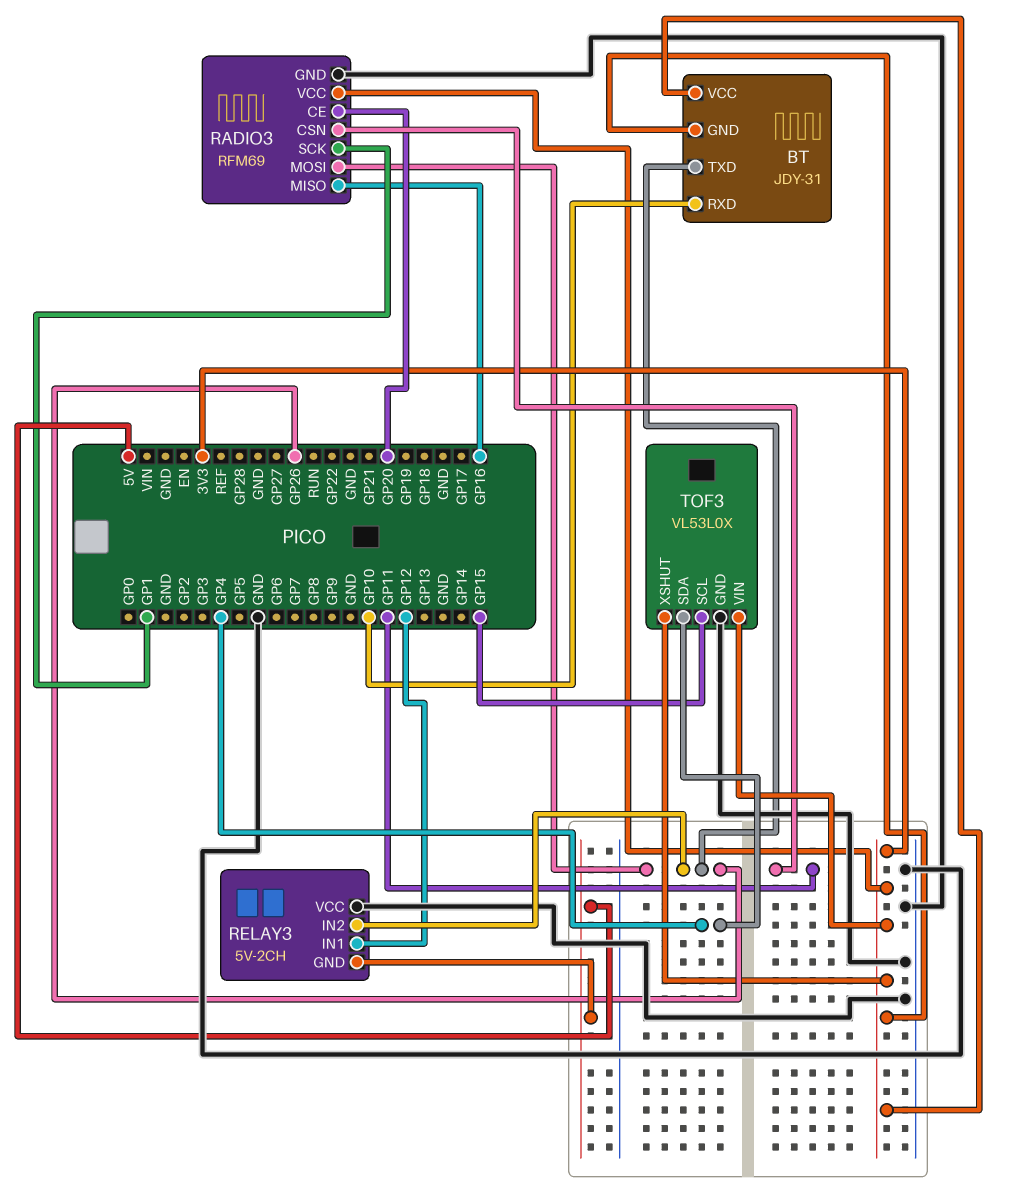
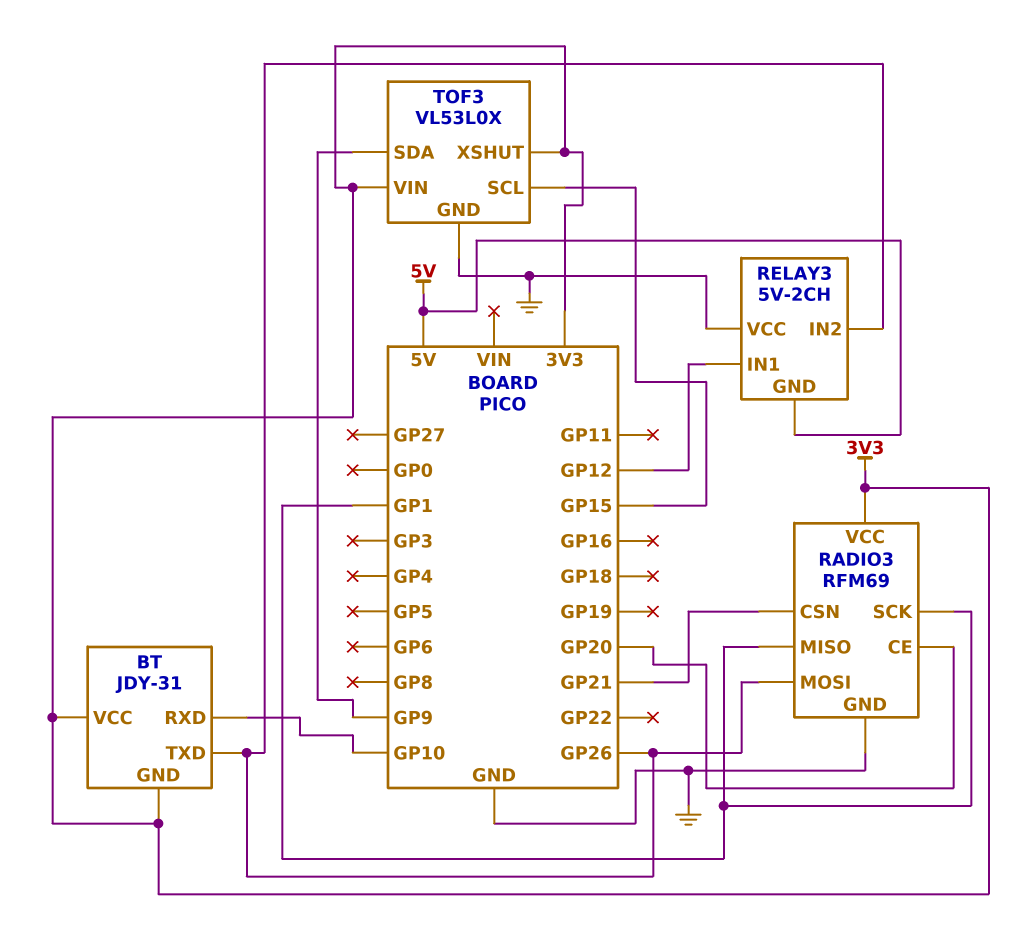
RADIO3 pin CSN: GP11 -> GP21
RADIO3 pin MISO: GP16 -> GP1
TOF3 pin SDA: GP4 -> GP9

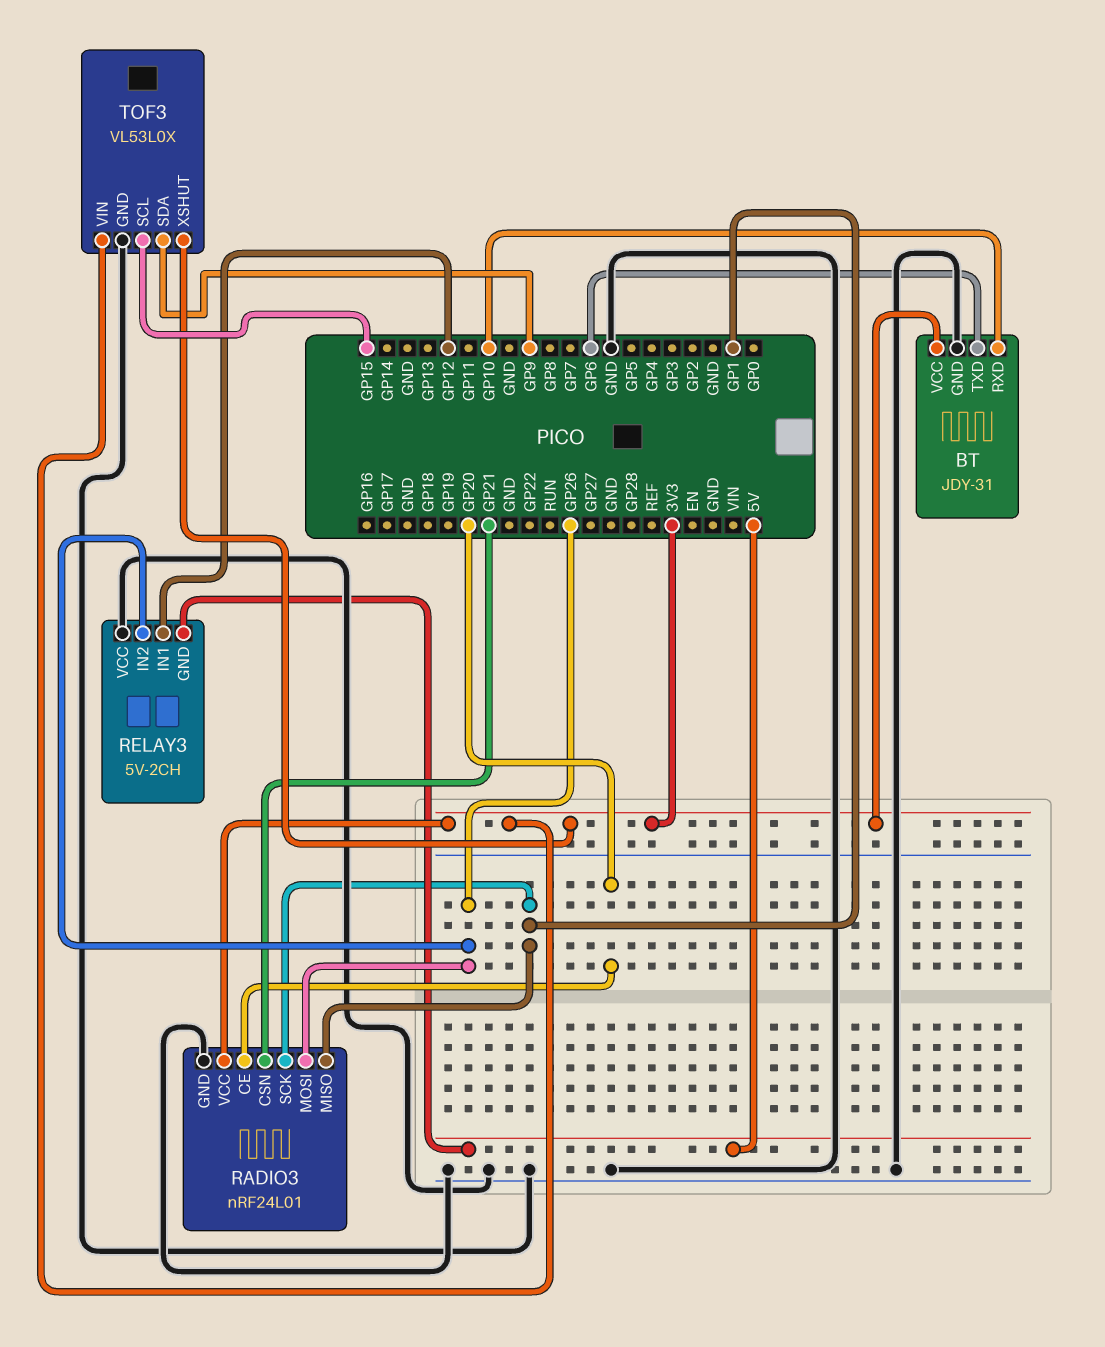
BT pin GND: 3V3 -> GND
BT pin TXD: GP26 -> GP6
RADIO3: RFM69 -> nRF24L01

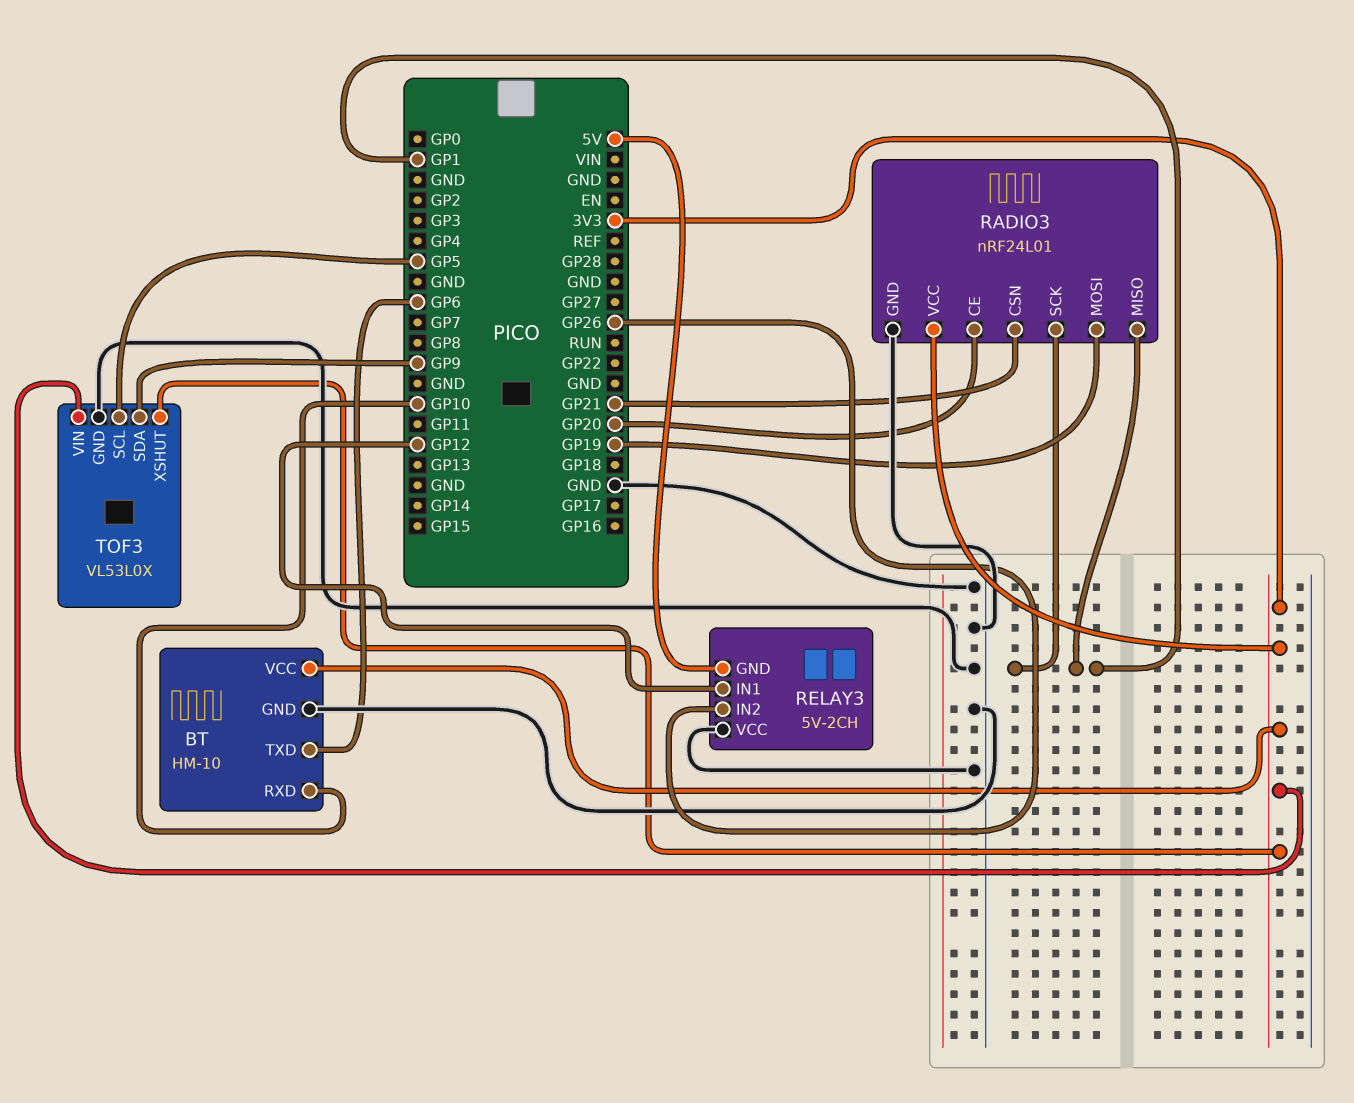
BT: JDY-31 -> HM-10
RADIO3 pin MOSI: GP26 -> GP19
TOF3 pin SCL: GP15 -> GP5

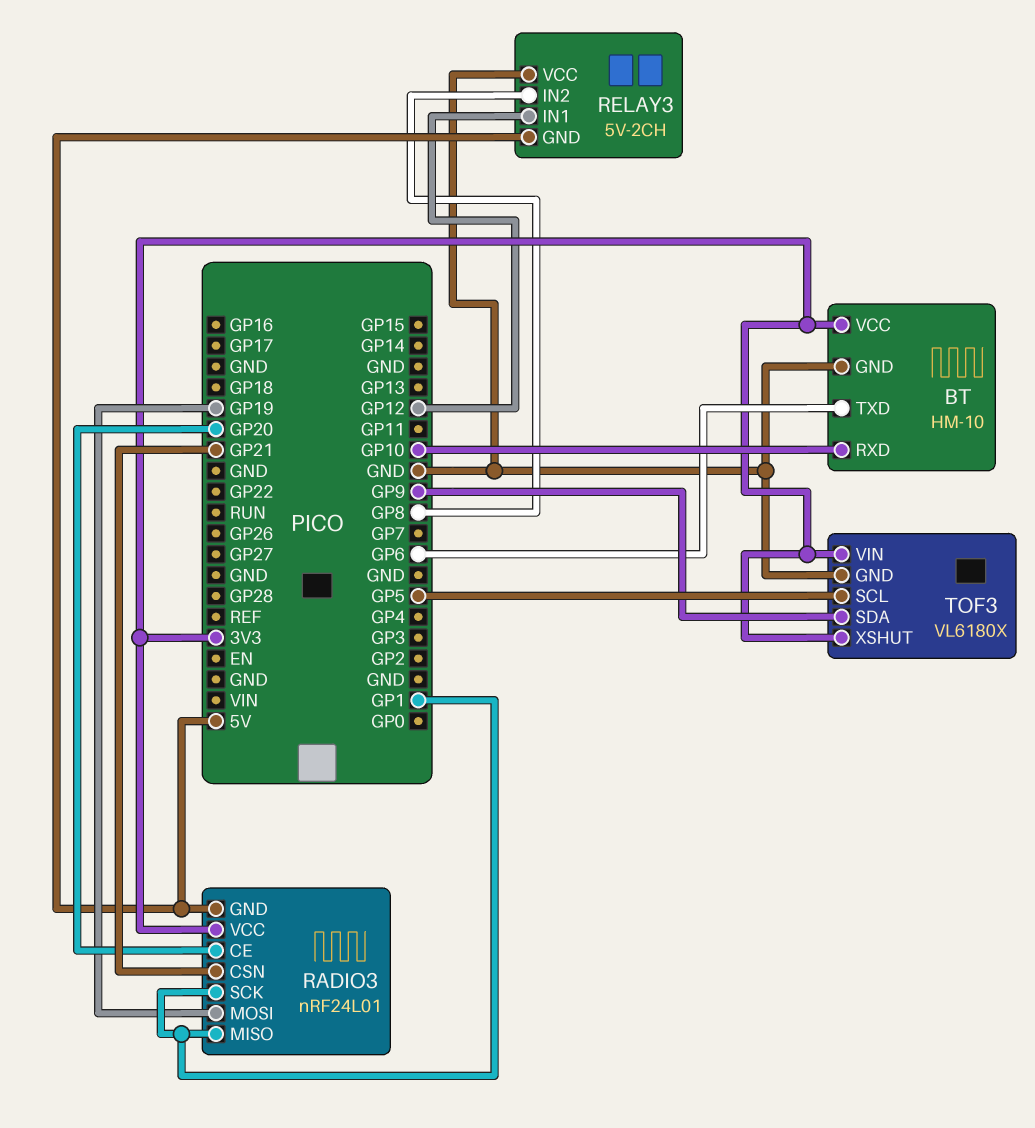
RADIO3 pin GND: GND -> 5V
RELAY3 pin IN2: GP26 -> GP8
TOF3: VL53L0X -> VL6180X

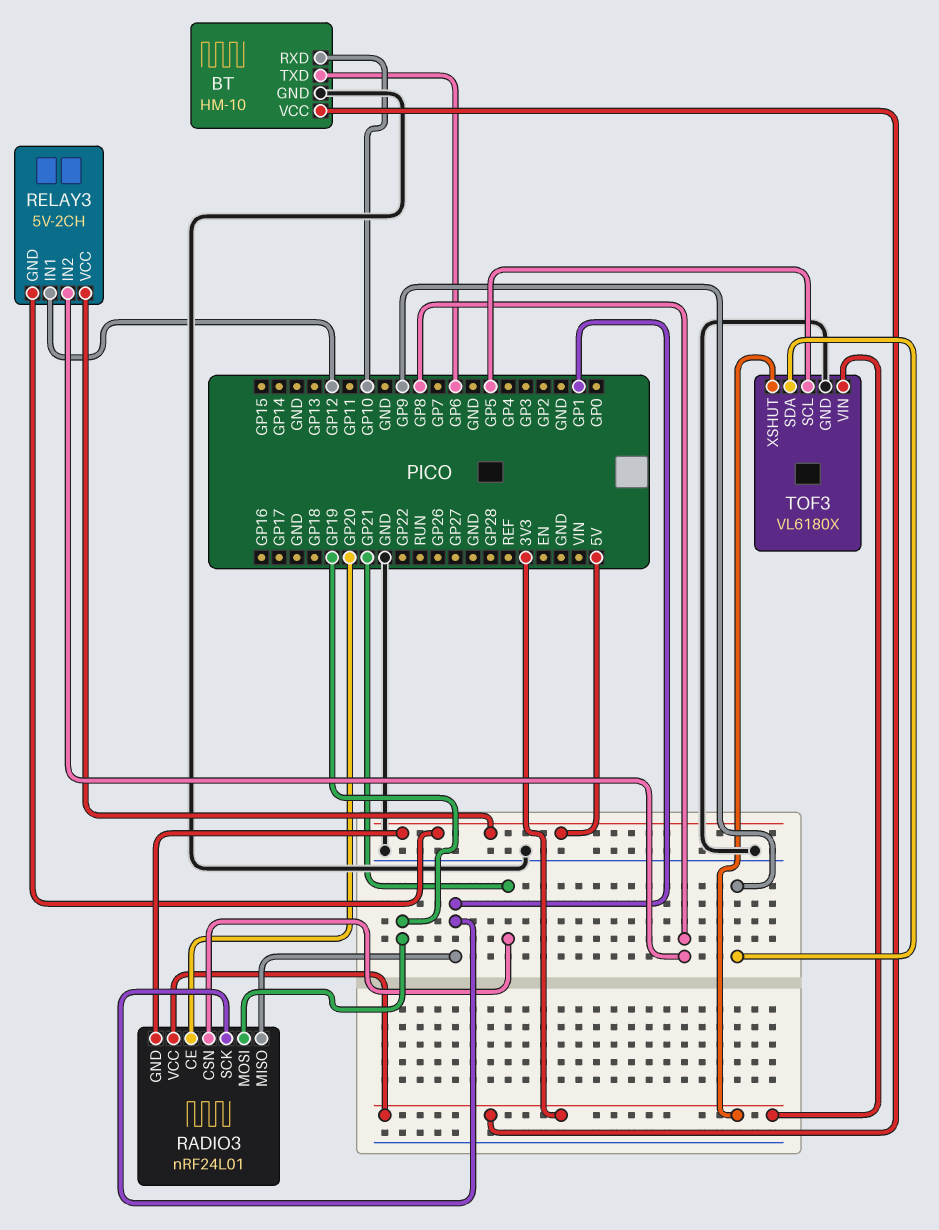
RELAY3 pin VCC: GND -> 5V

